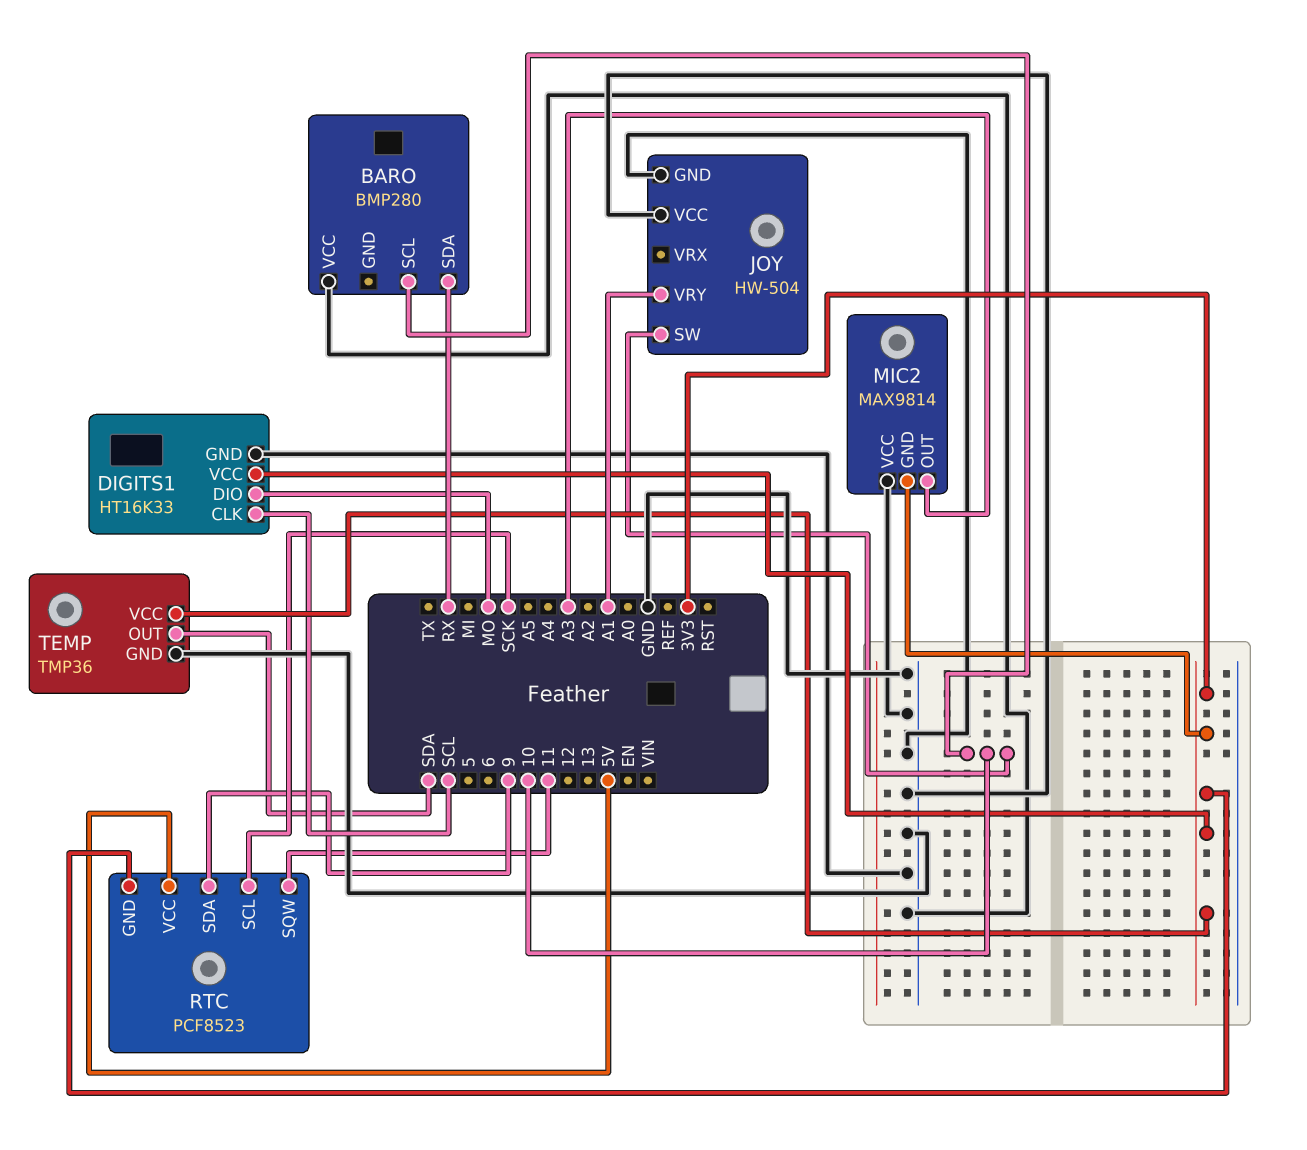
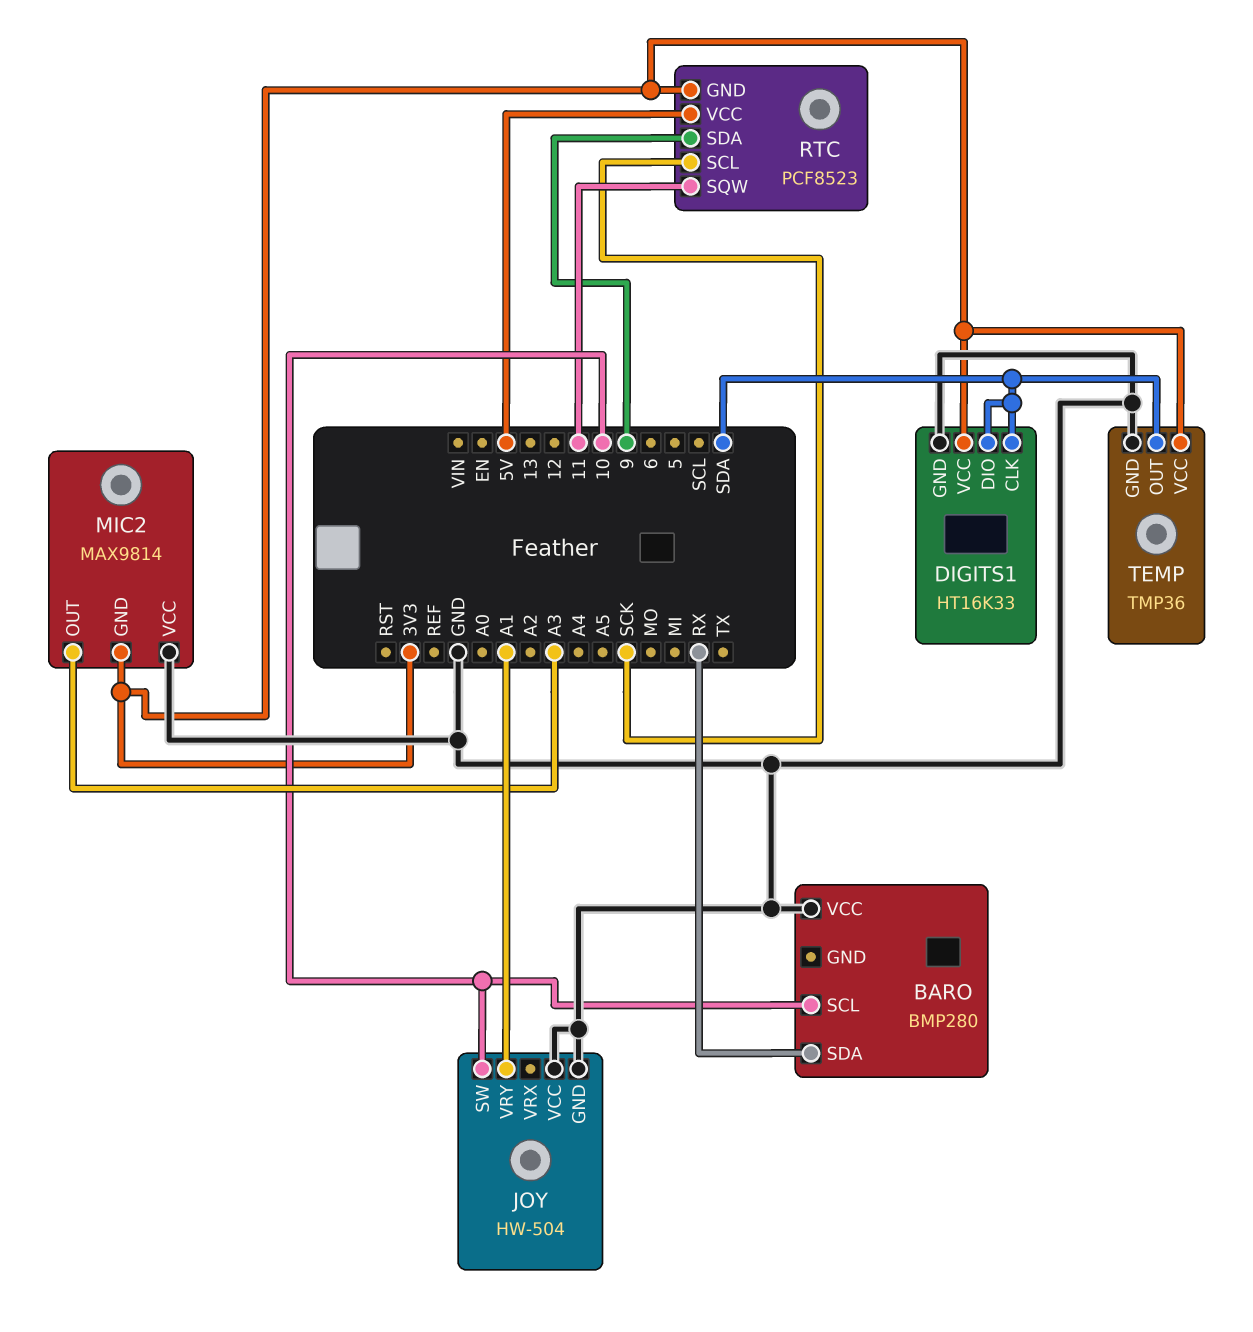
DIGITS1 pin CLK: SCL -> SDA
DIGITS1 pin DIO: MO -> SDA

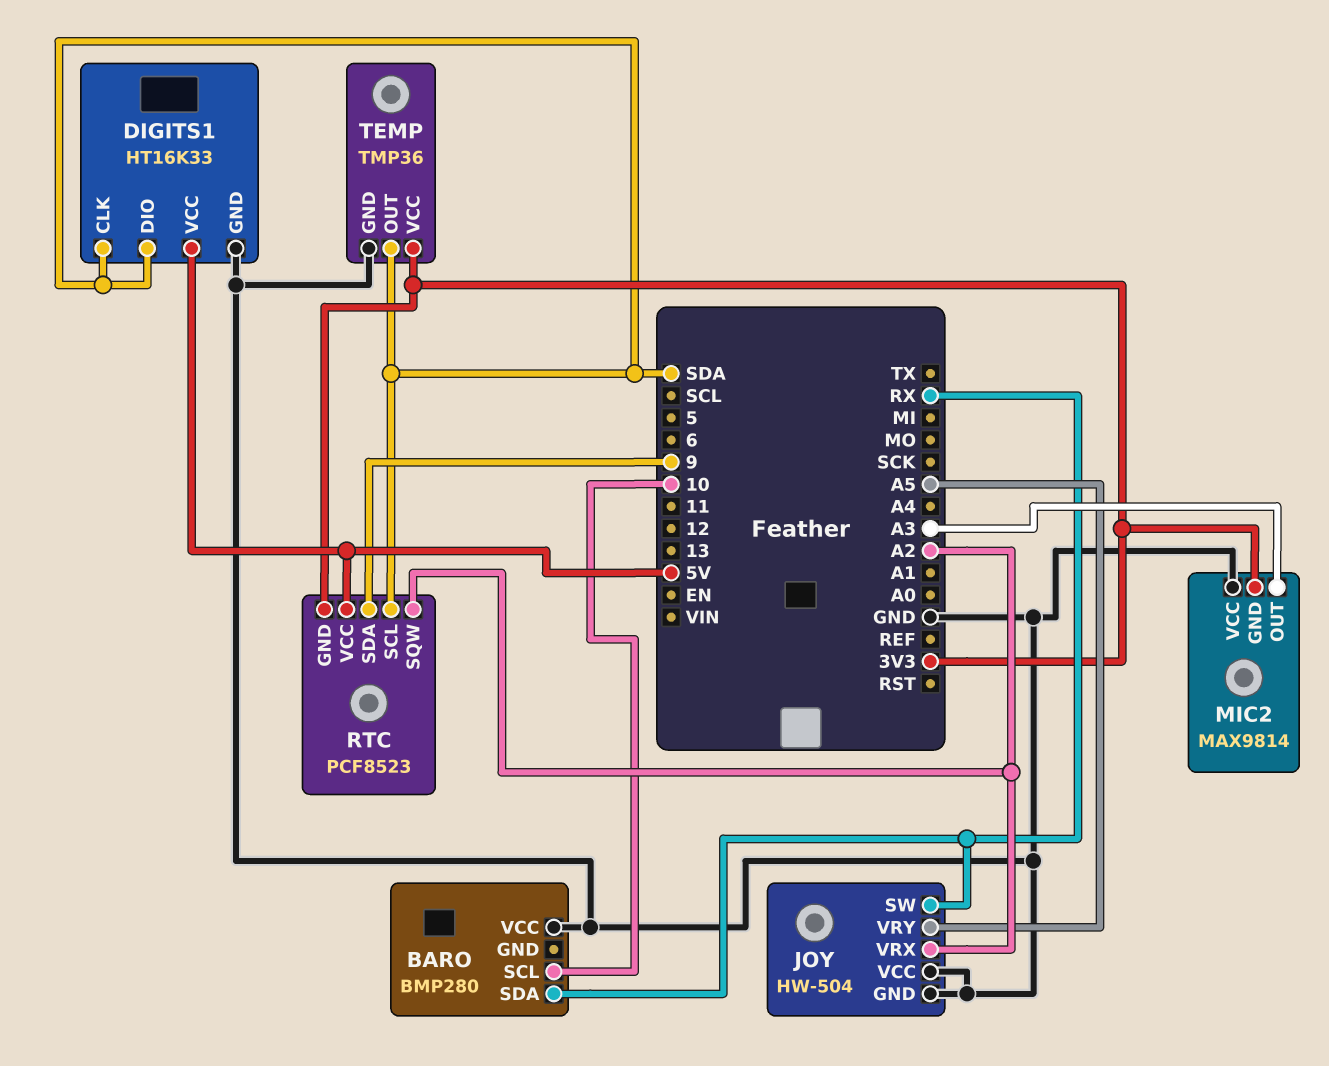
DIGITS1 pin VCC: 3V3 -> 5V
JOY pin SW: 10 -> RX
JOY pin VRX: none -> A2
JOY pin VRY: A1 -> A5
RTC pin SCL: SCK -> SDA
RTC pin SQW: 11 -> A2

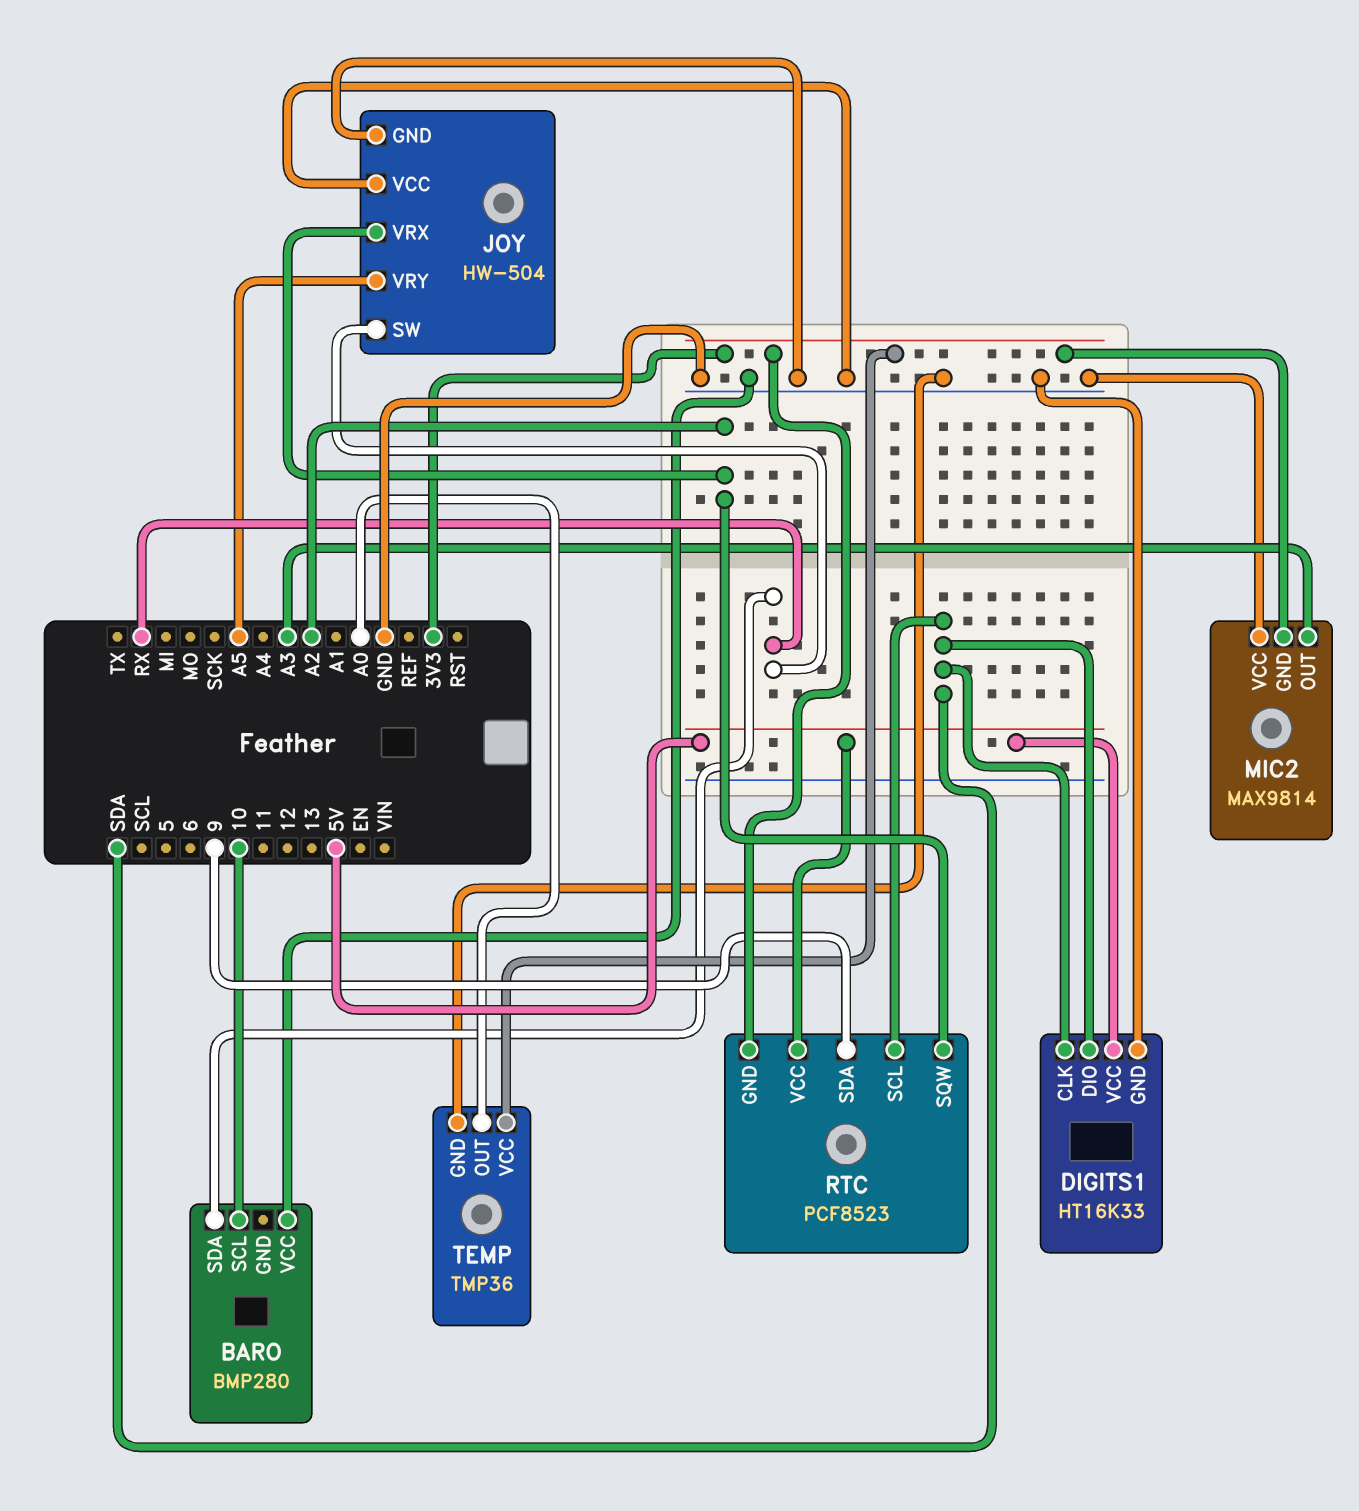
TEMP pin OUT: SDA -> A0

